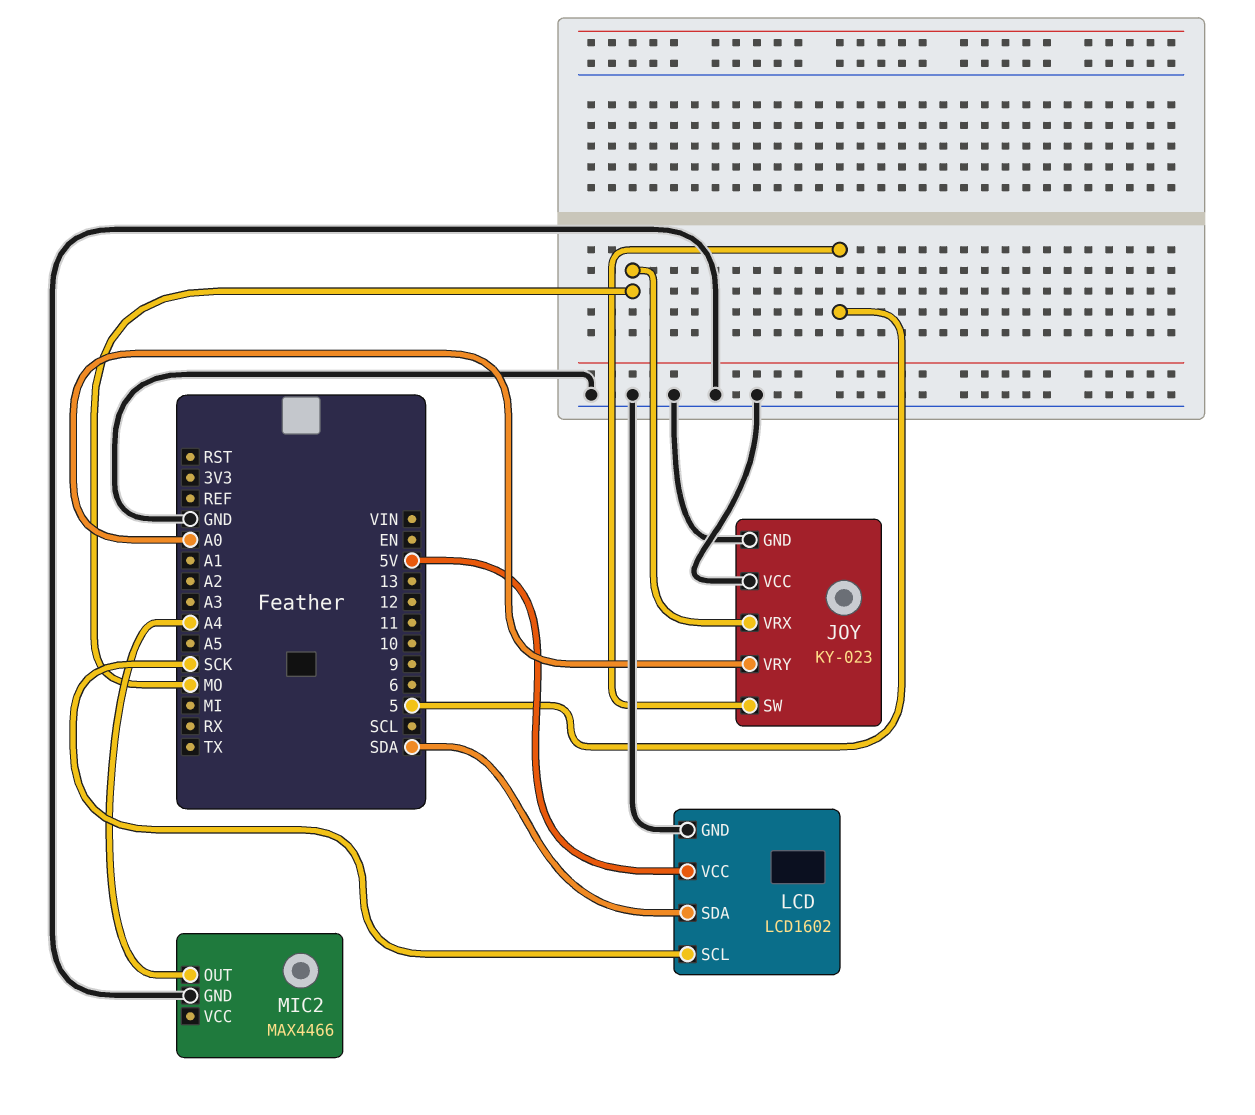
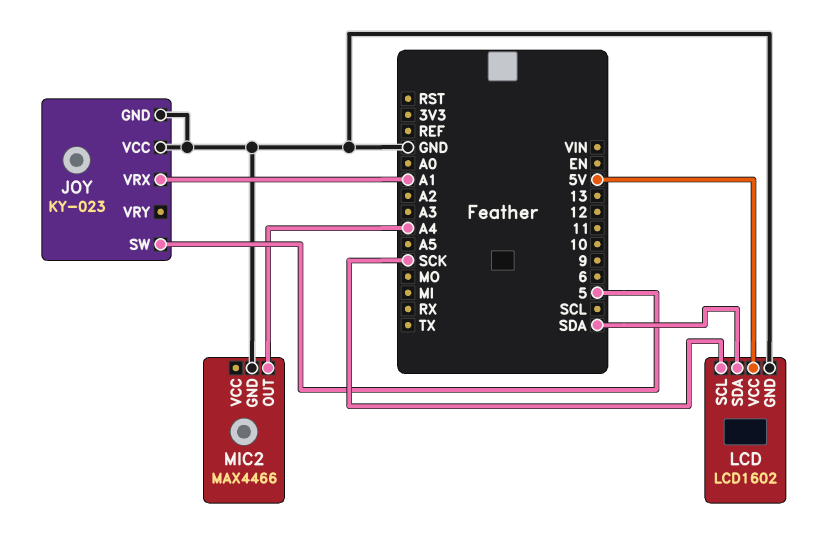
JOY pin VRX: MO -> A1
JOY pin VRY: A0 -> none

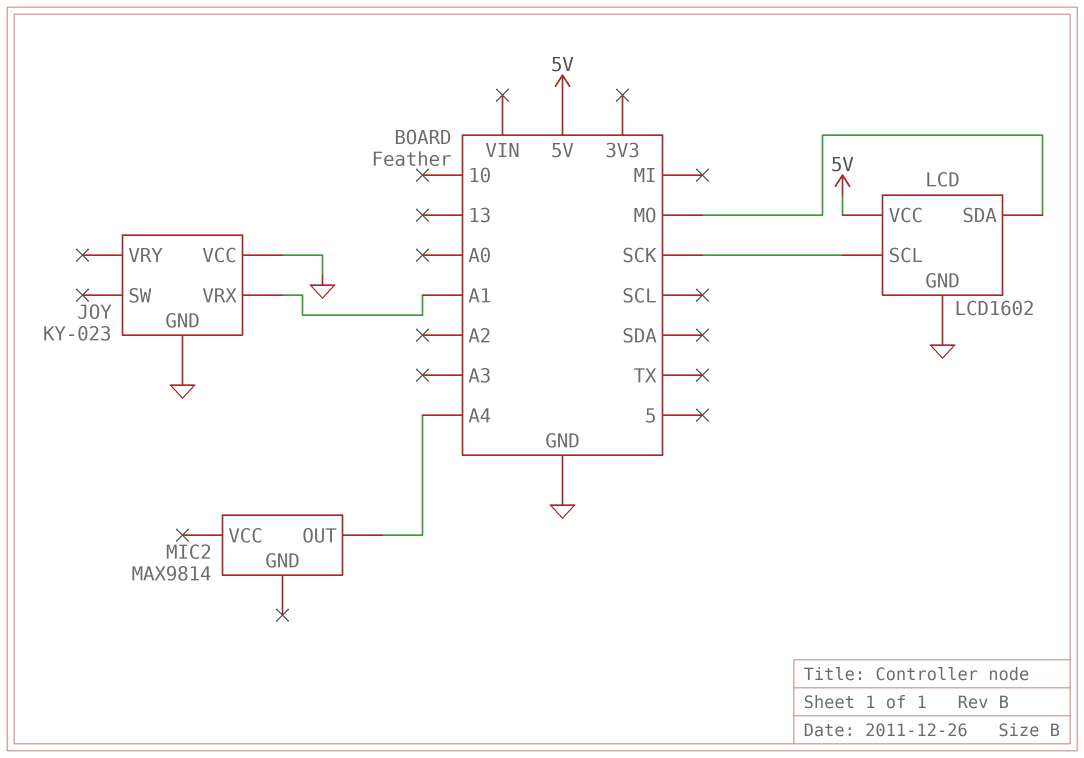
JOY pin SW: 5 -> none
LCD pin SDA: SDA -> MO
MIC2: MAX4466 -> MAX9814
MIC2 pin GND: GND -> none

